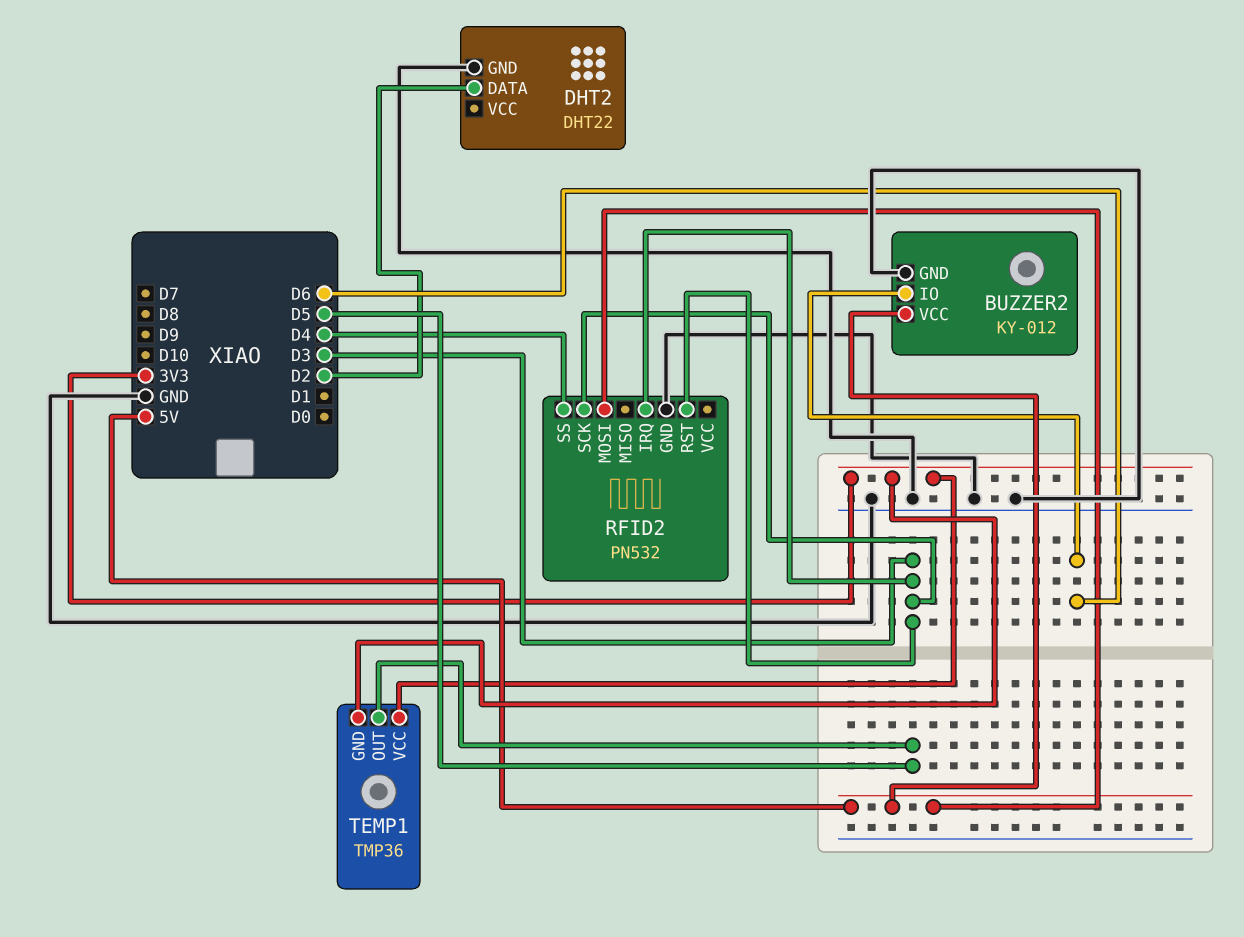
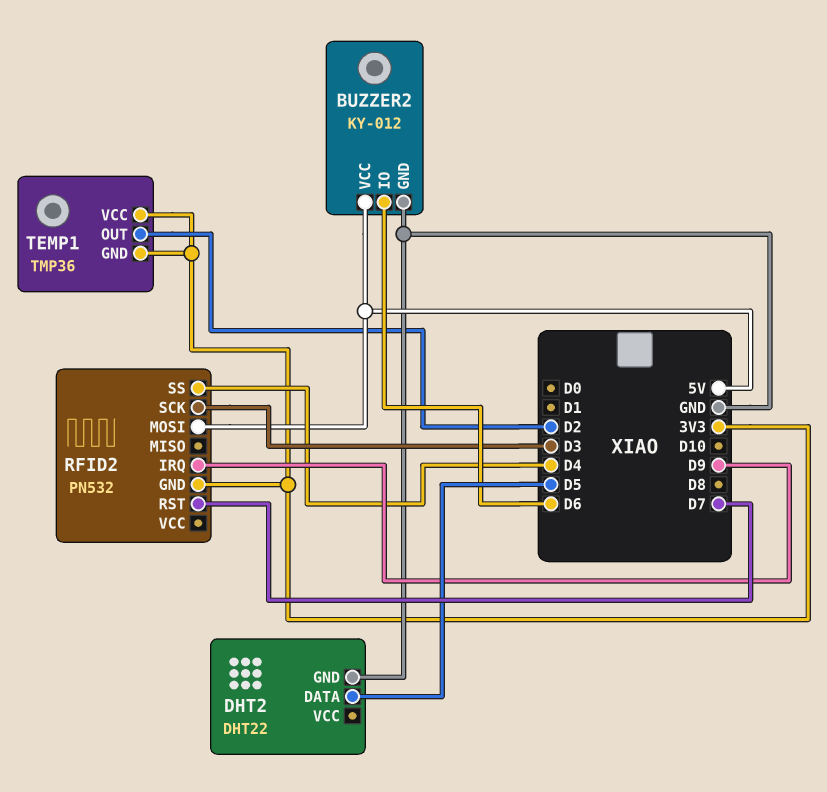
DHT2 pin DATA: D2 -> D5
RFID2 pin GND: GND -> 3V3
RFID2 pin IRQ: D3 -> D9
RFID2 pin RST: D3 -> D7
TEMP1 pin OUT: D5 -> D2

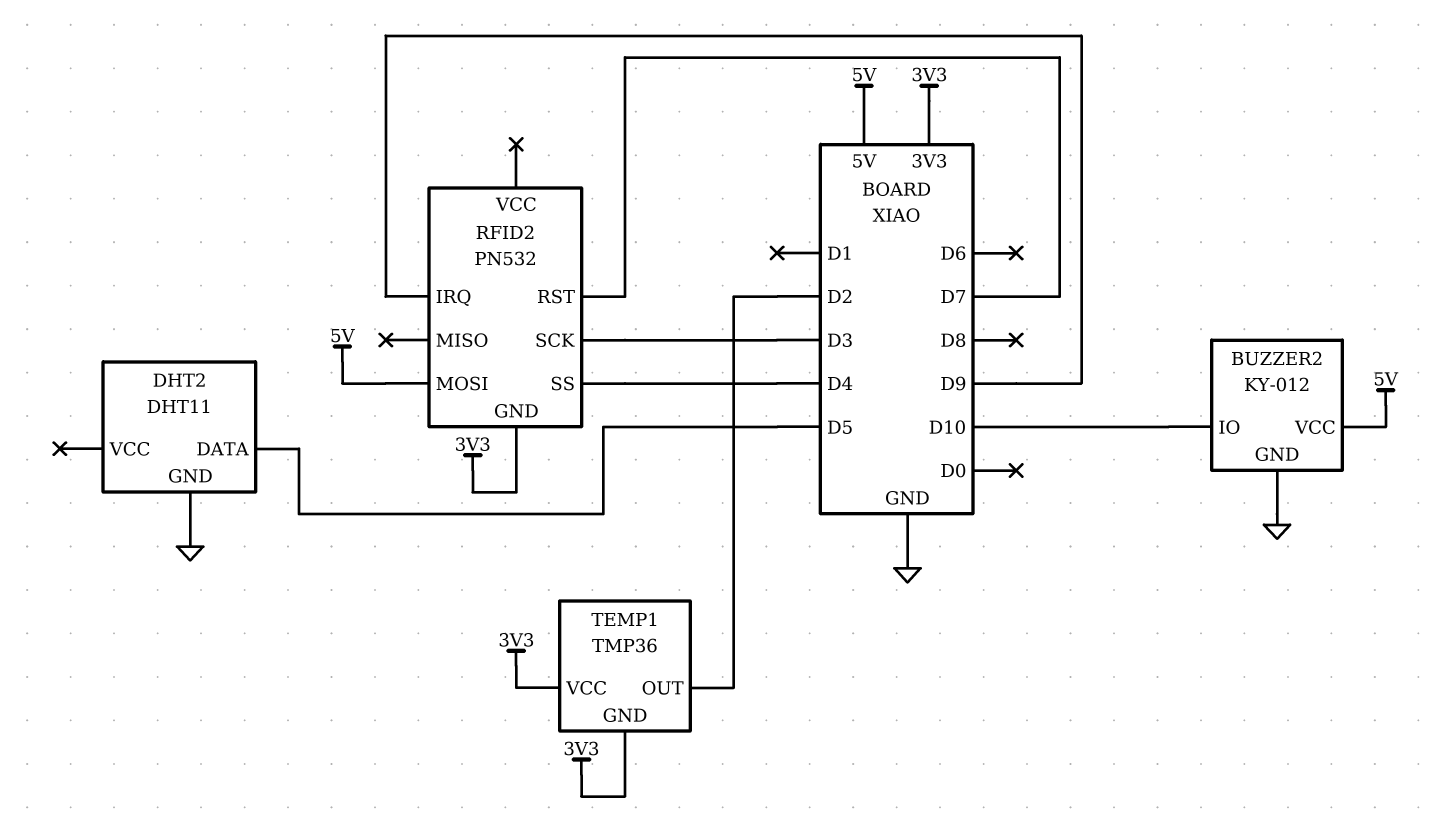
BUZZER2 pin IO: D6 -> D10
DHT2: DHT22 -> DHT11

